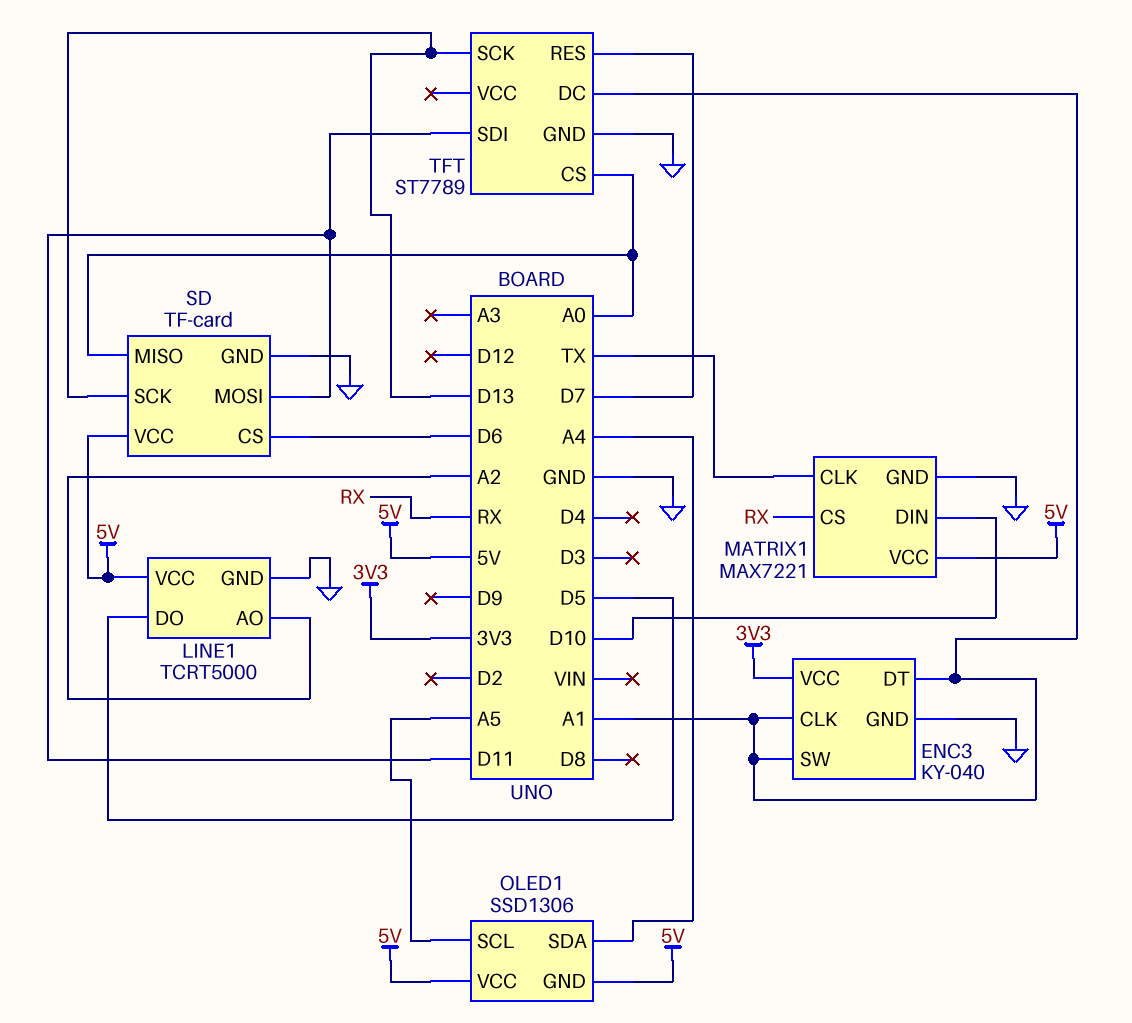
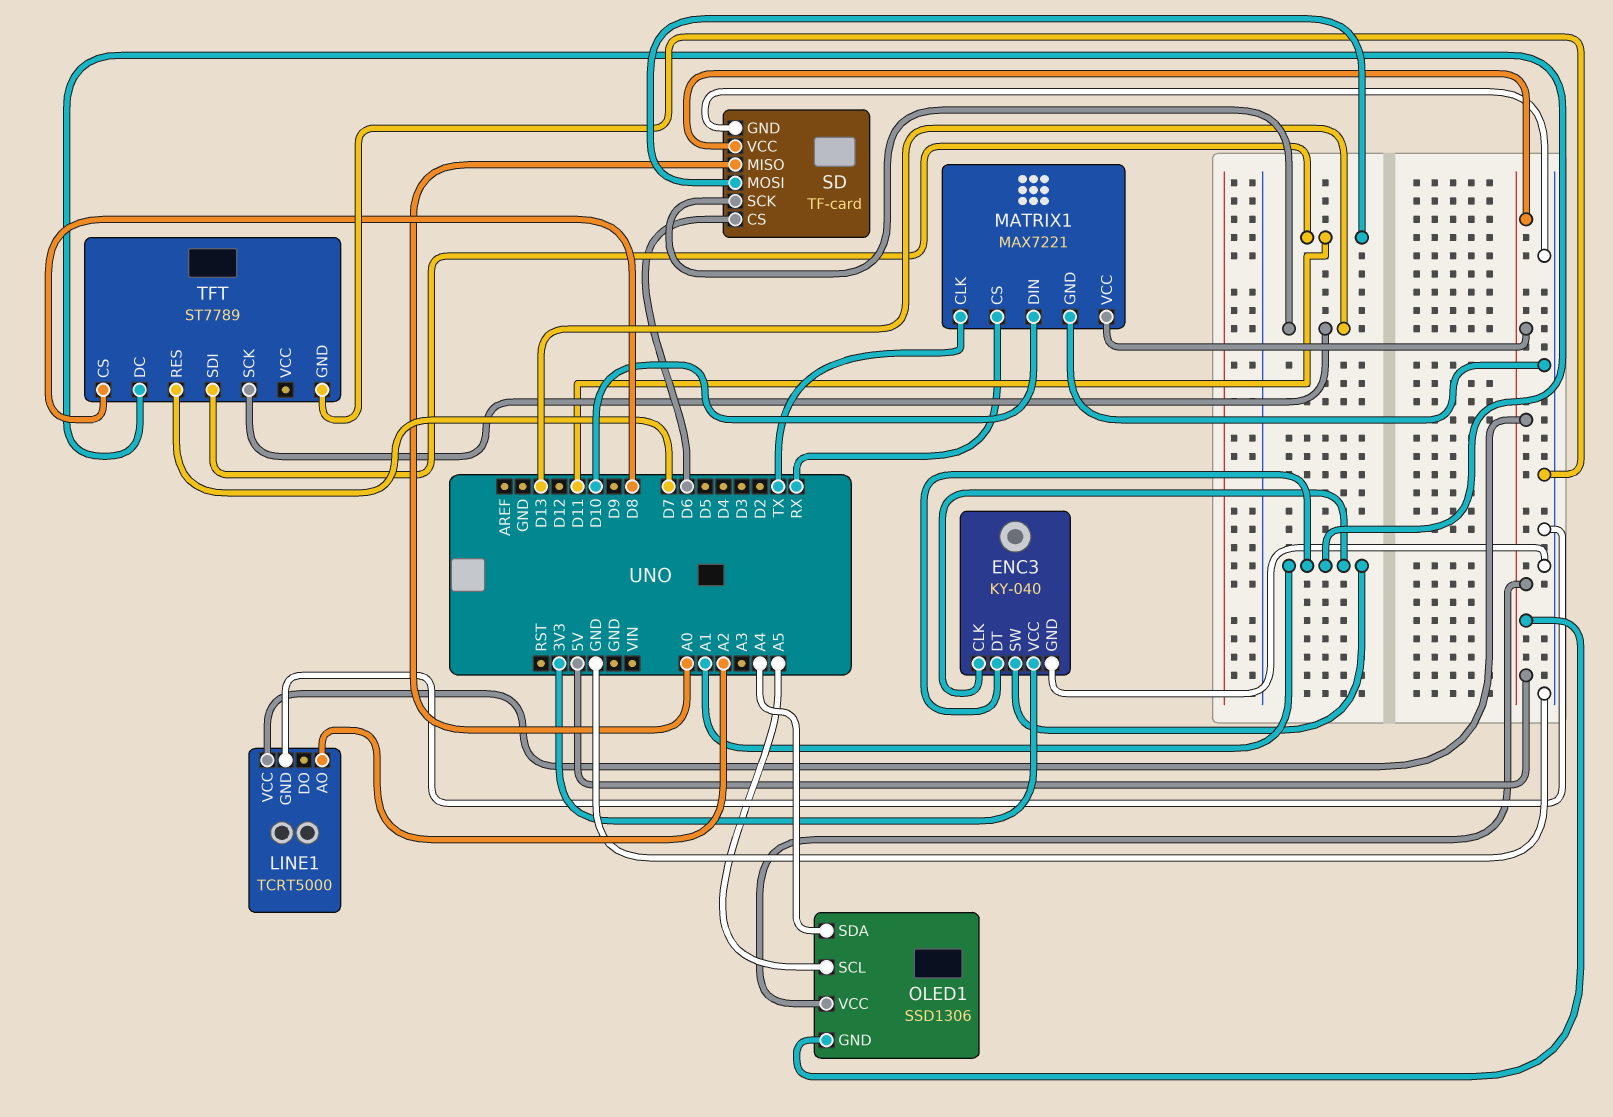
LINE1 pin DO: D5 -> none
TFT pin CS: A0 -> D8

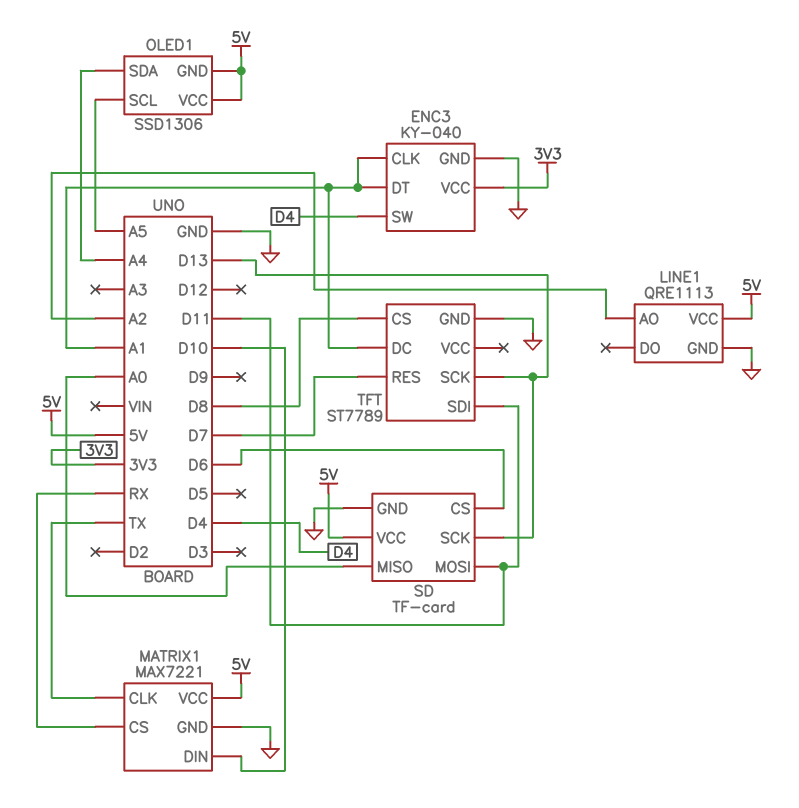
ENC3 pin SW: A1 -> D4
LINE1: TCRT5000 -> QRE1113

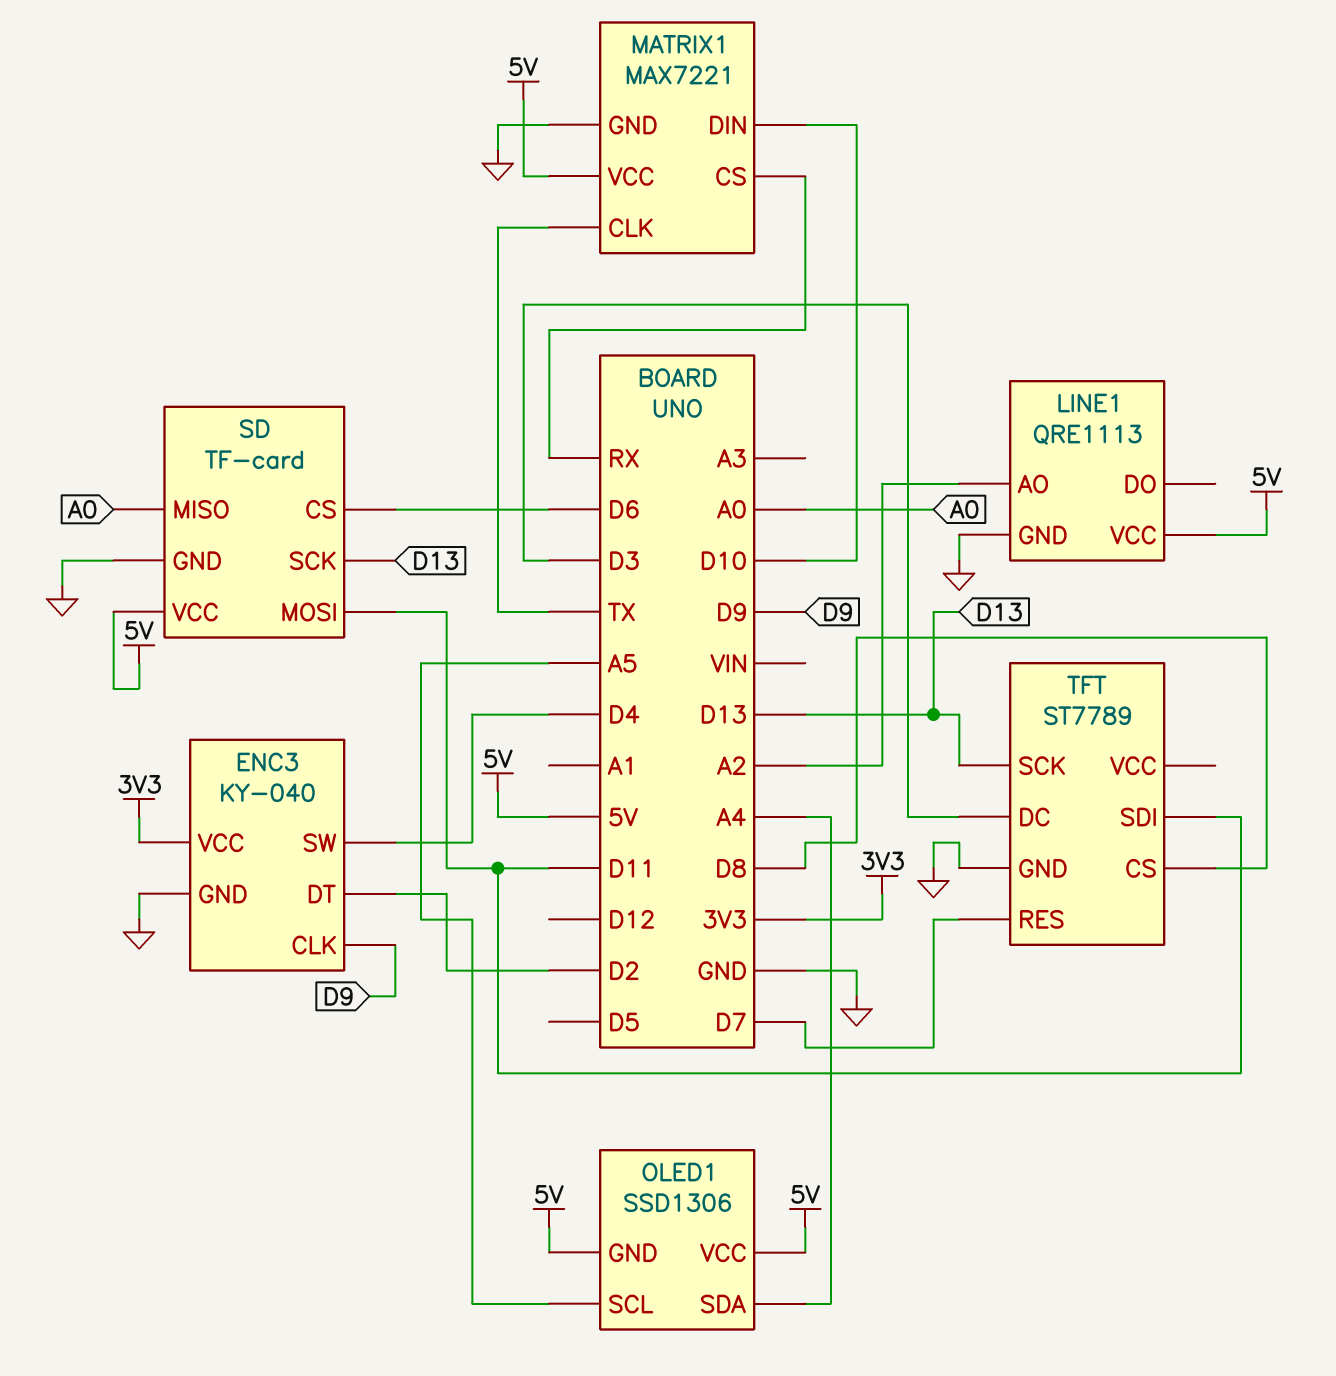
ENC3 pin CLK: A1 -> D9
ENC3 pin DT: A1 -> D2
TFT pin DC: A1 -> D3

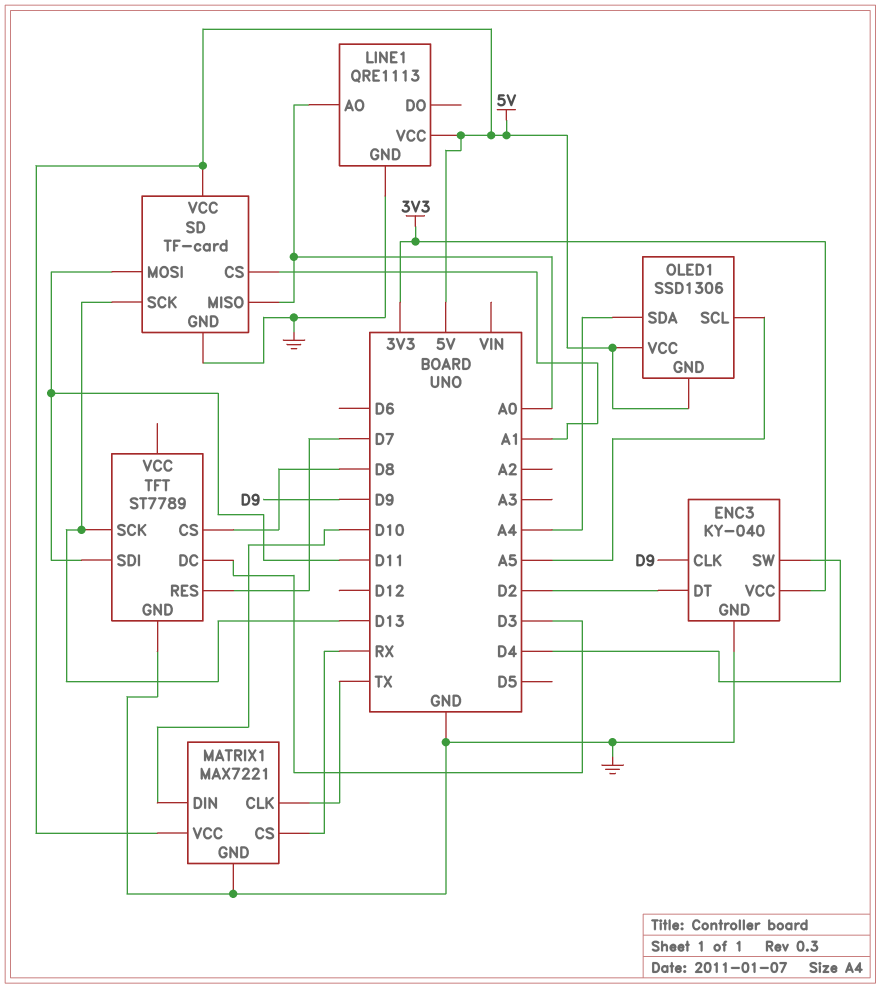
LINE1 pin AO: A2 -> A0
SD pin CS: D6 -> A1

